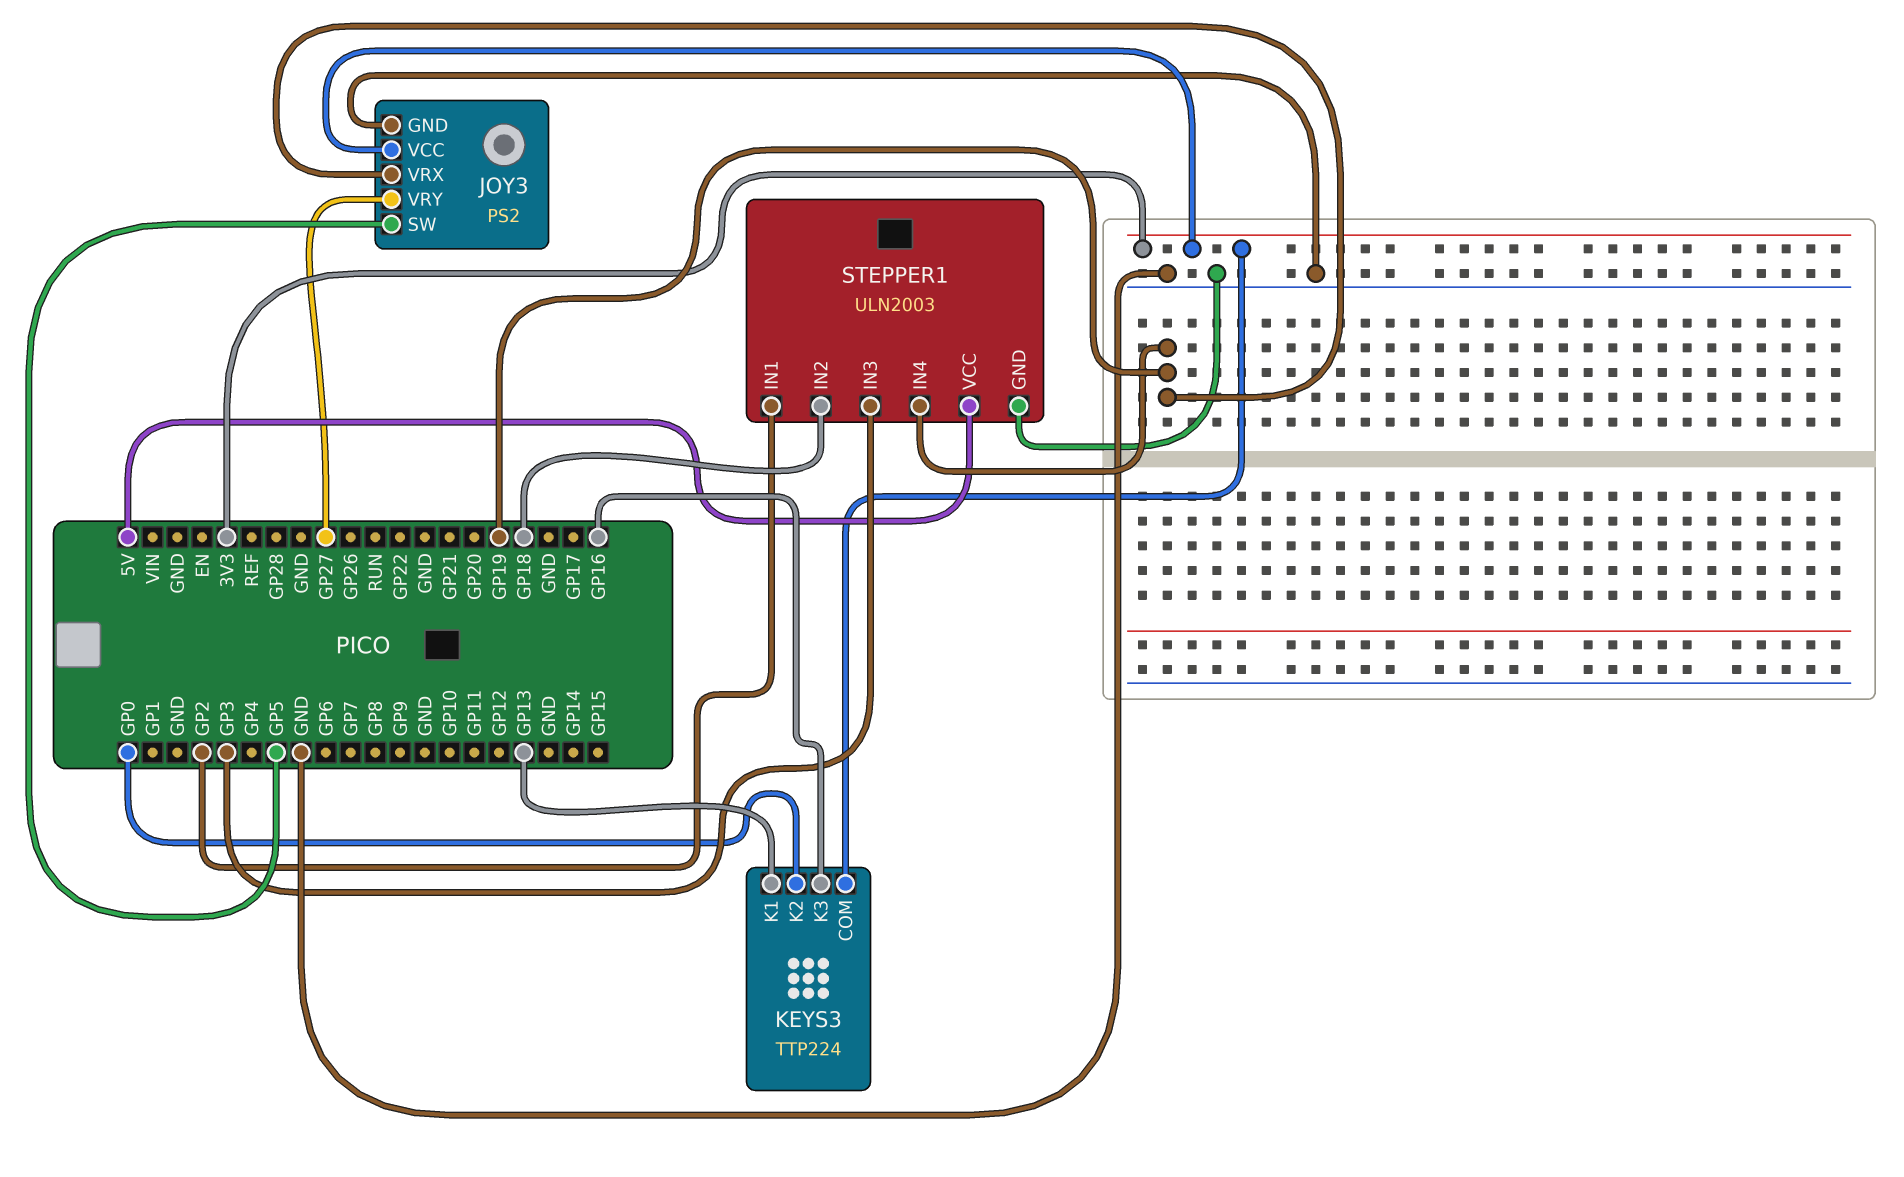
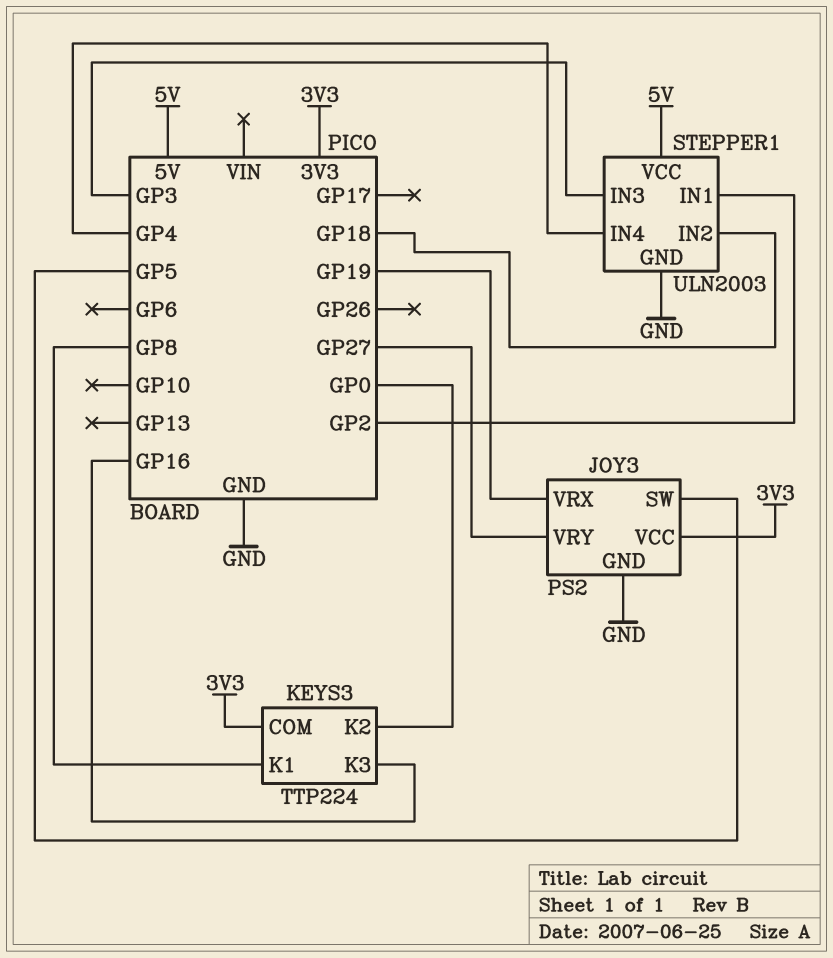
KEYS3 pin K1: GP13 -> GP8
STEPPER1 pin IN4: GP19 -> GP4

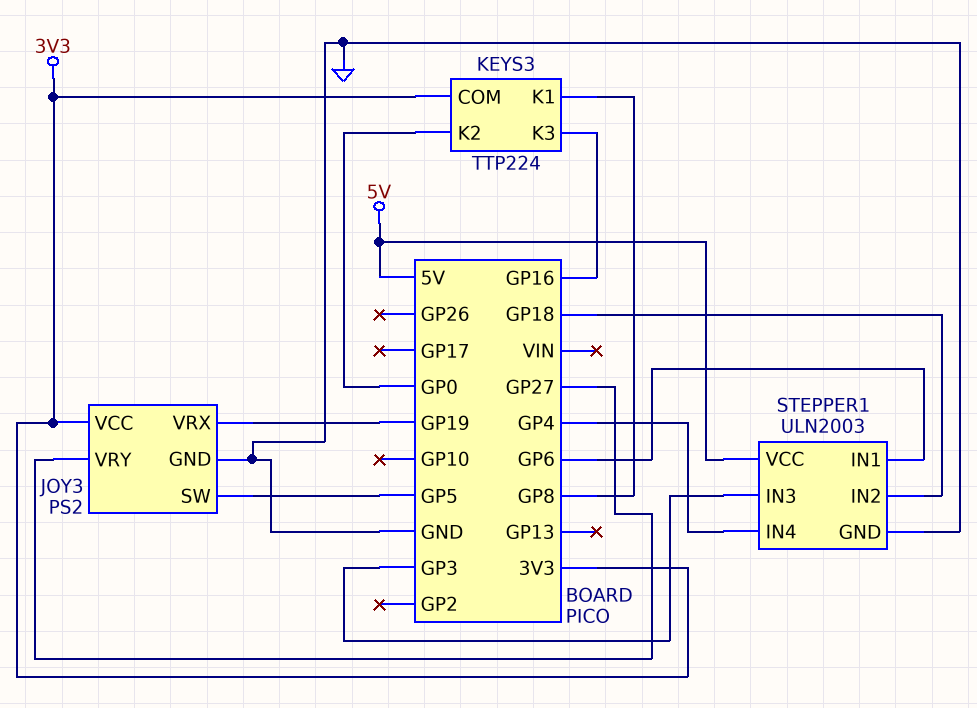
STEPPER1 pin IN1: GP2 -> GP6

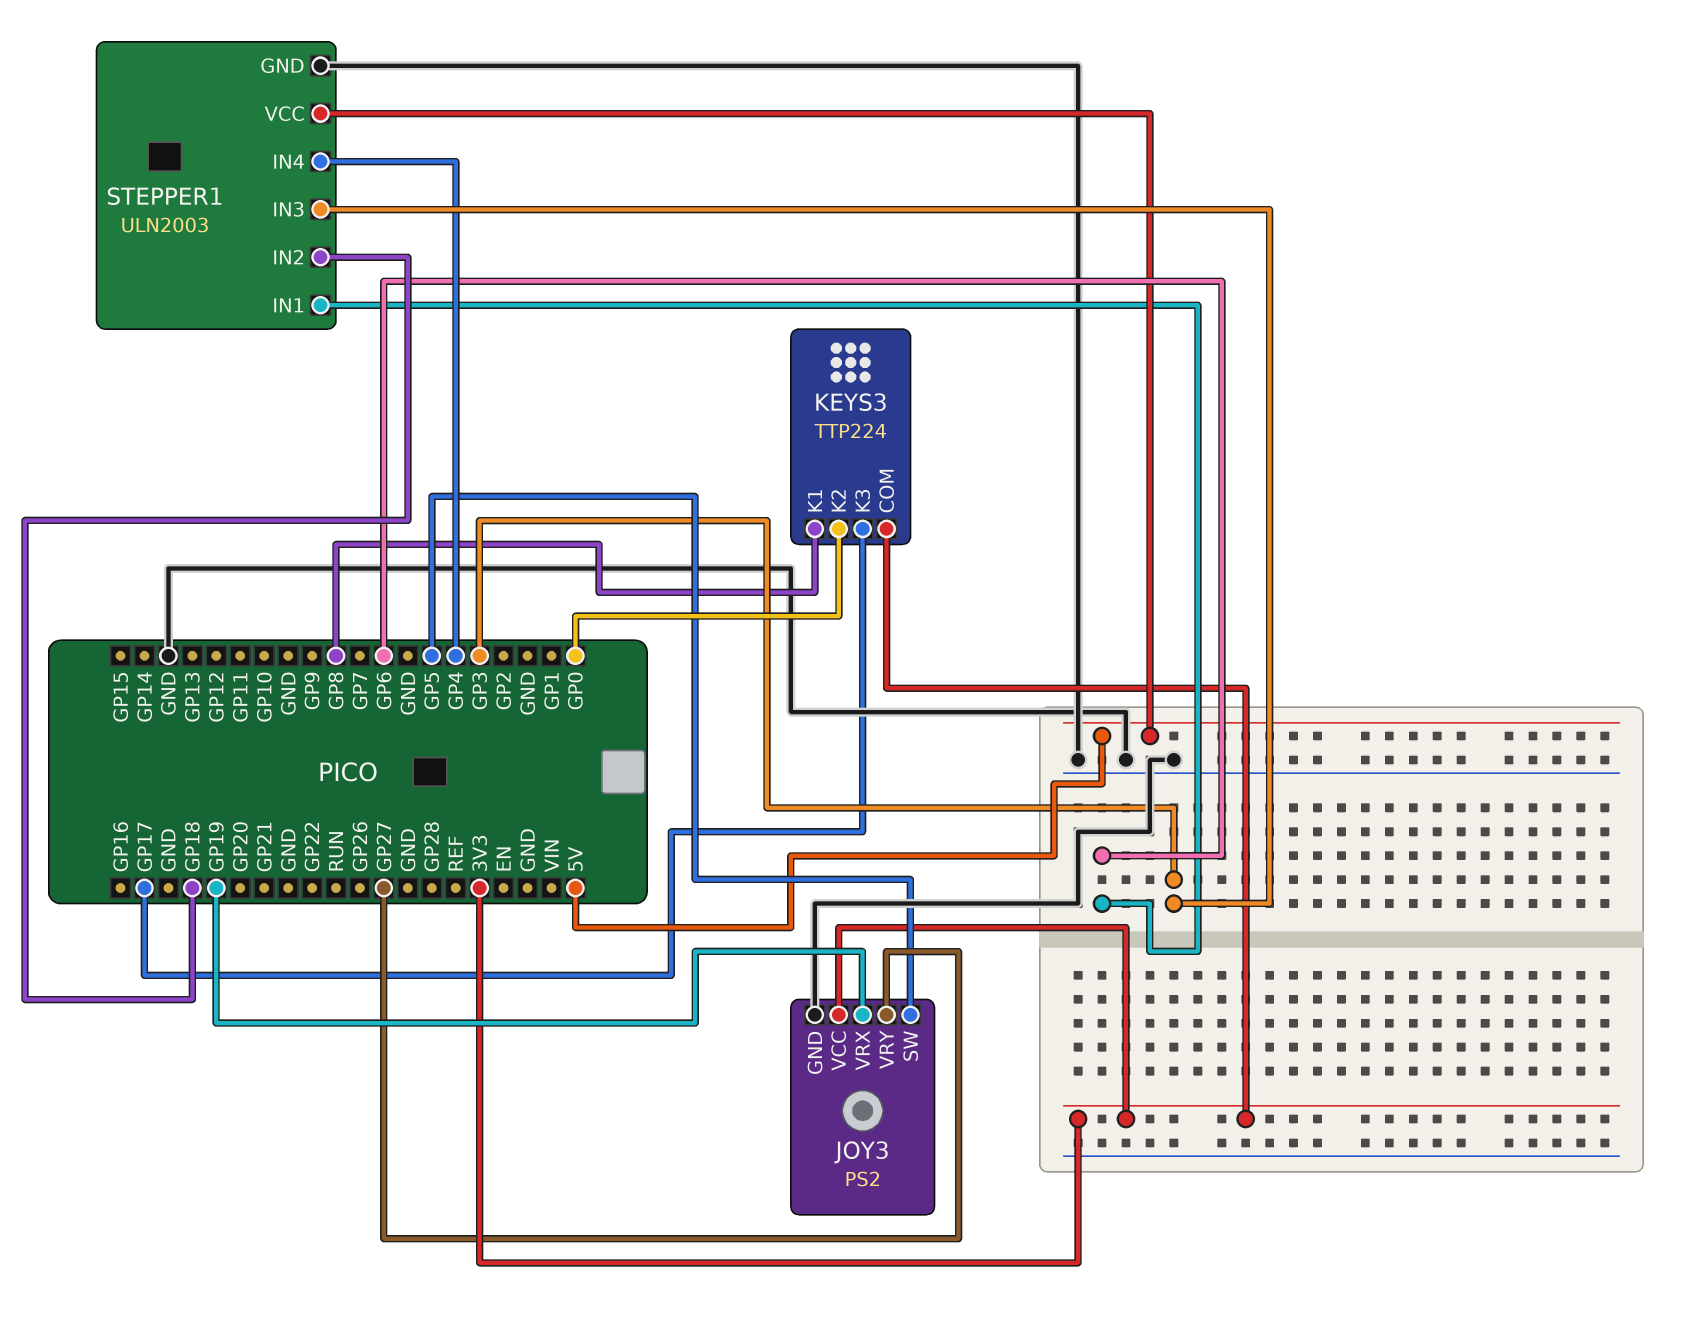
KEYS3 pin K3: GP16 -> GP17

